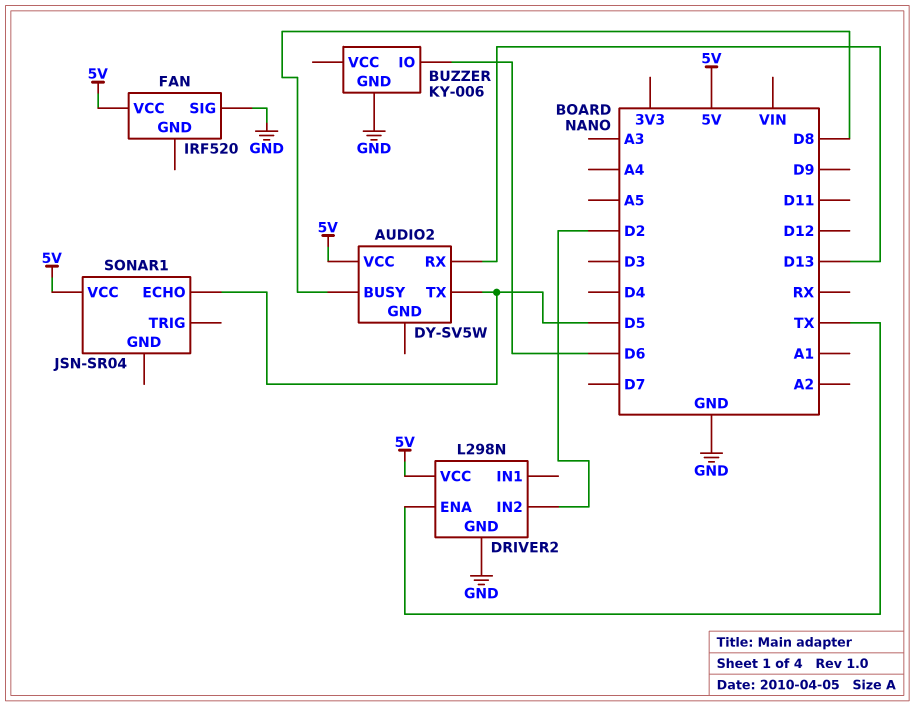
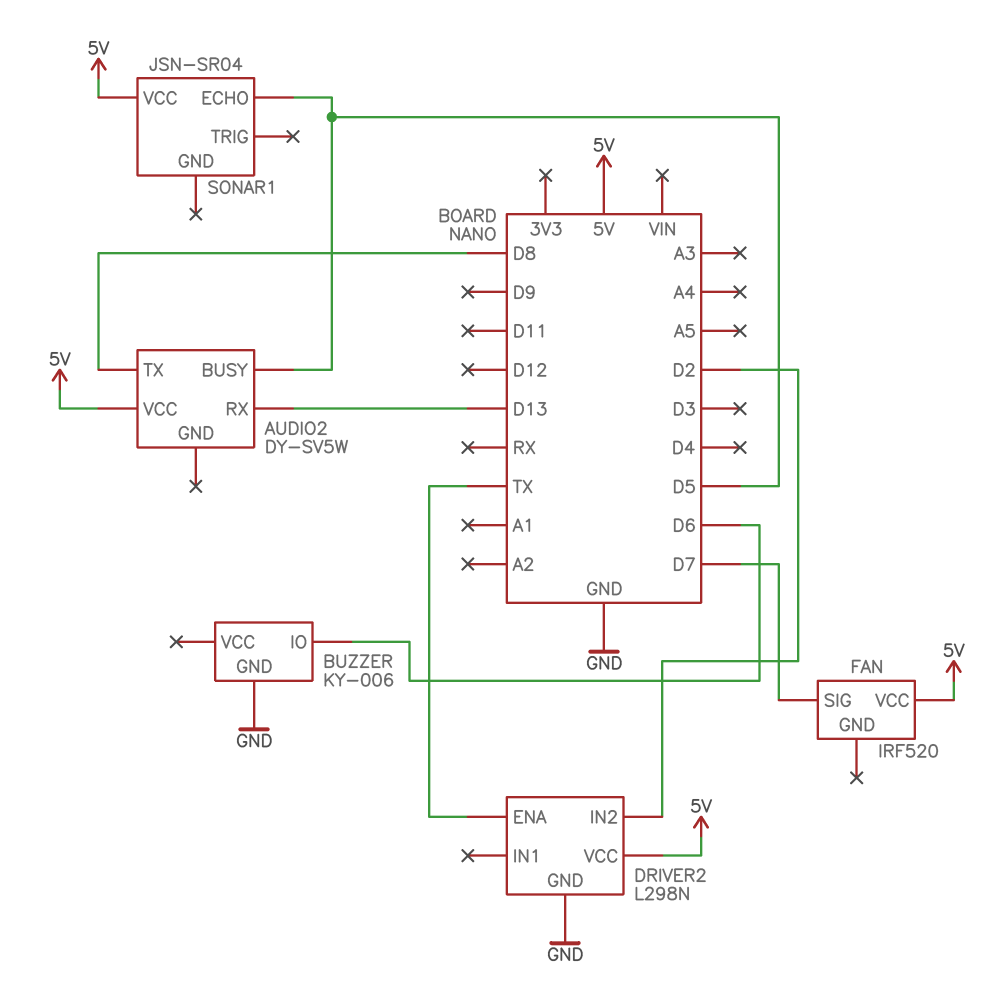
AUDIO2 pin BUSY: D8 -> D5
AUDIO2 pin TX: D5 -> D8
FAN pin SIG: GND -> D7

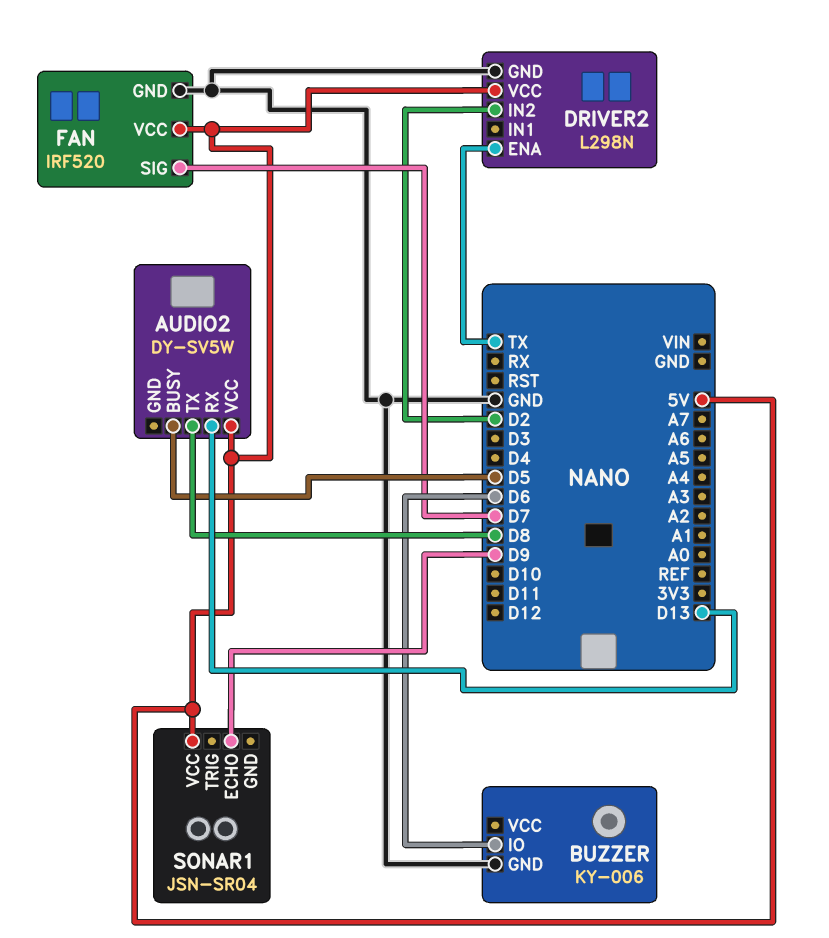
FAN pin GND: none -> GND
SONAR1 pin ECHO: D5 -> D9

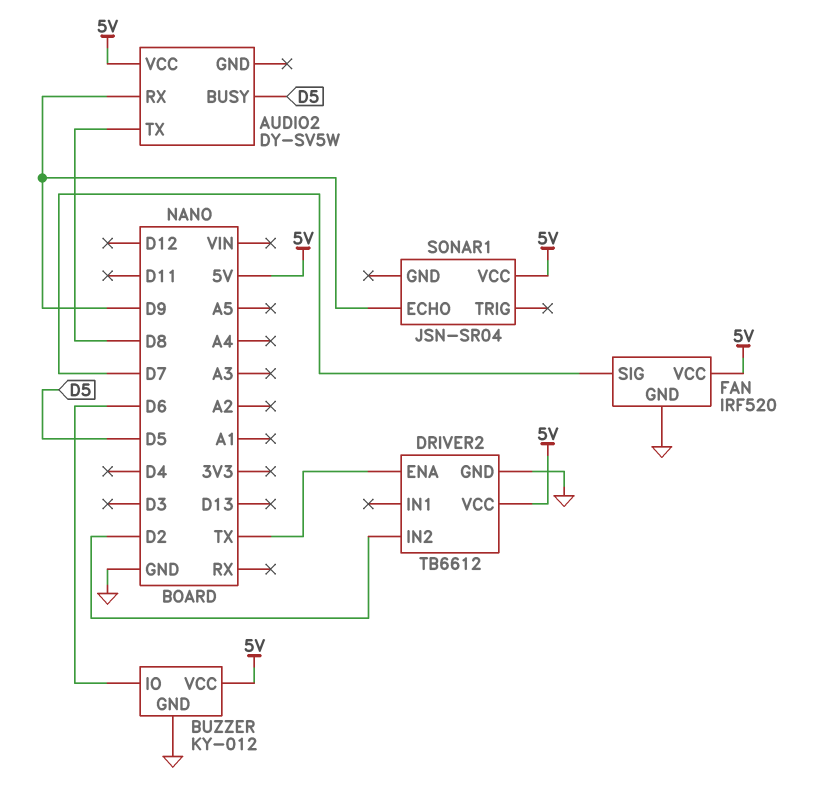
AUDIO2 pin RX: D13 -> D9
BUZZER: KY-006 -> KY-012
BUZZER pin VCC: none -> 5V
DRIVER2: L298N -> TB6612

